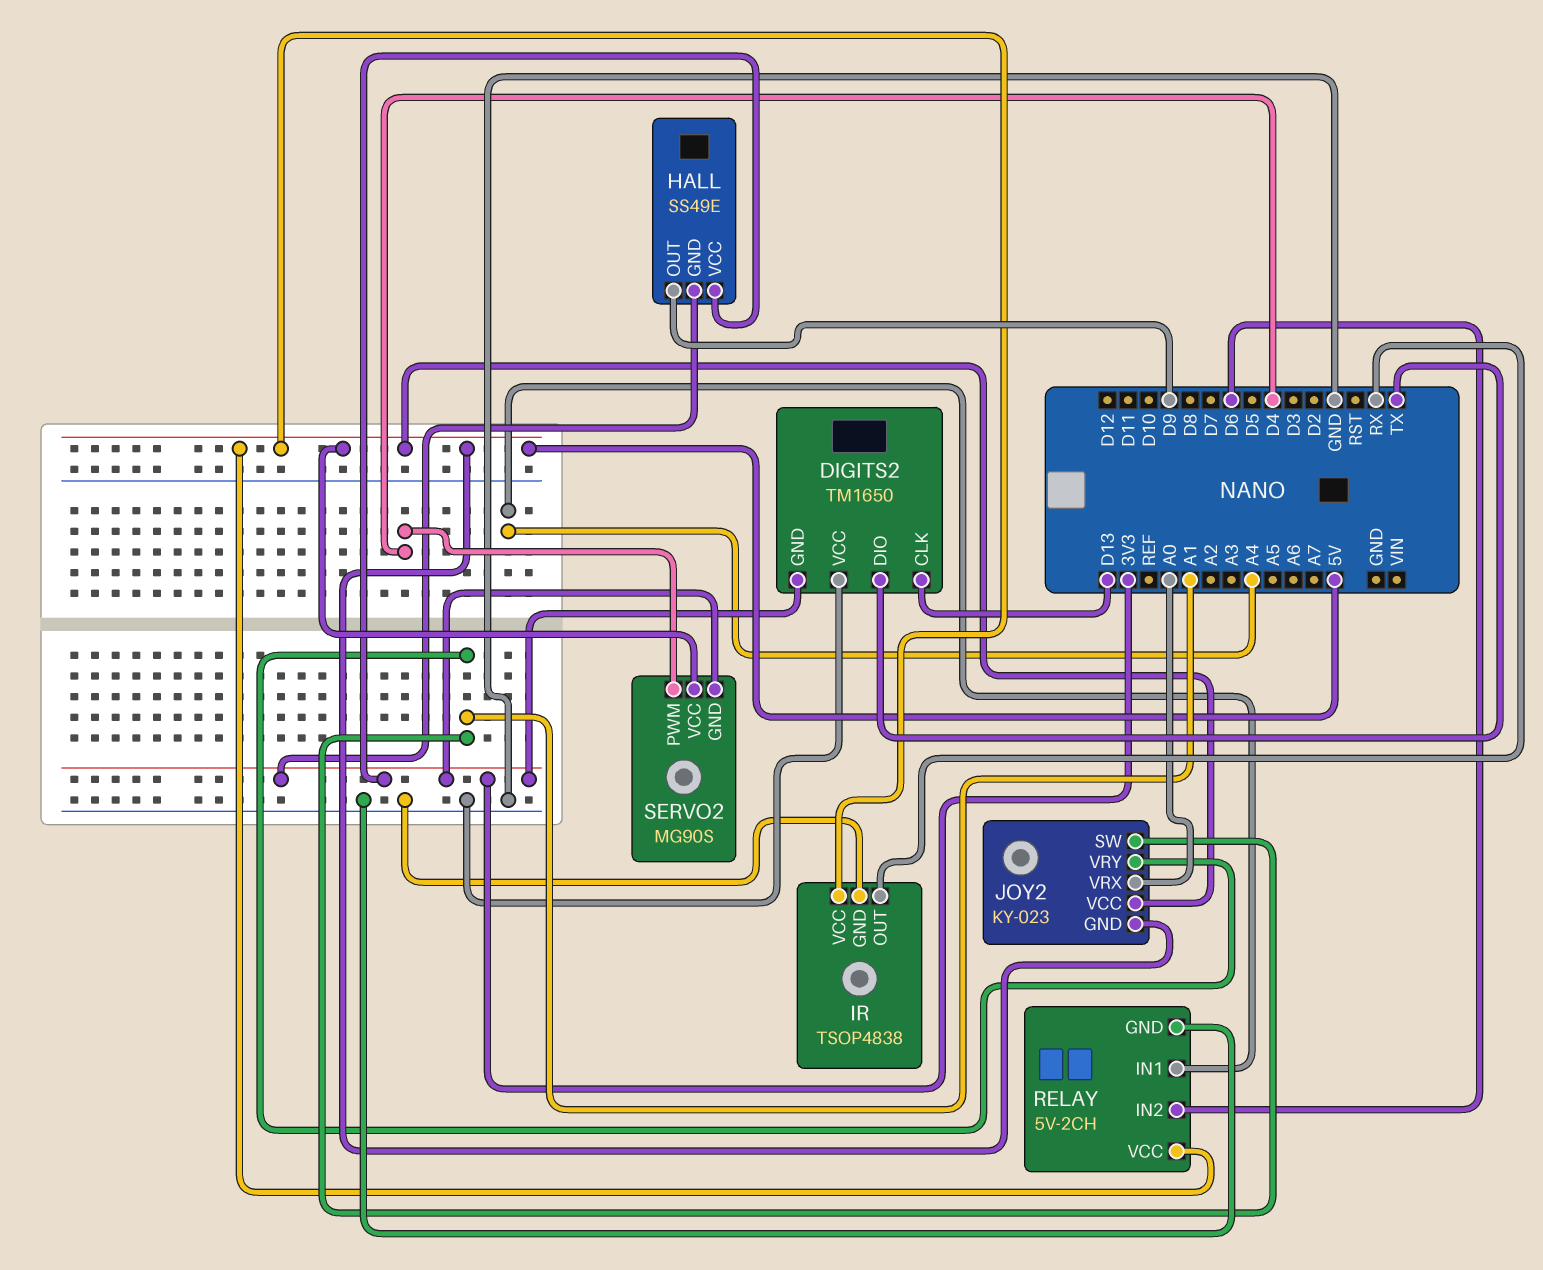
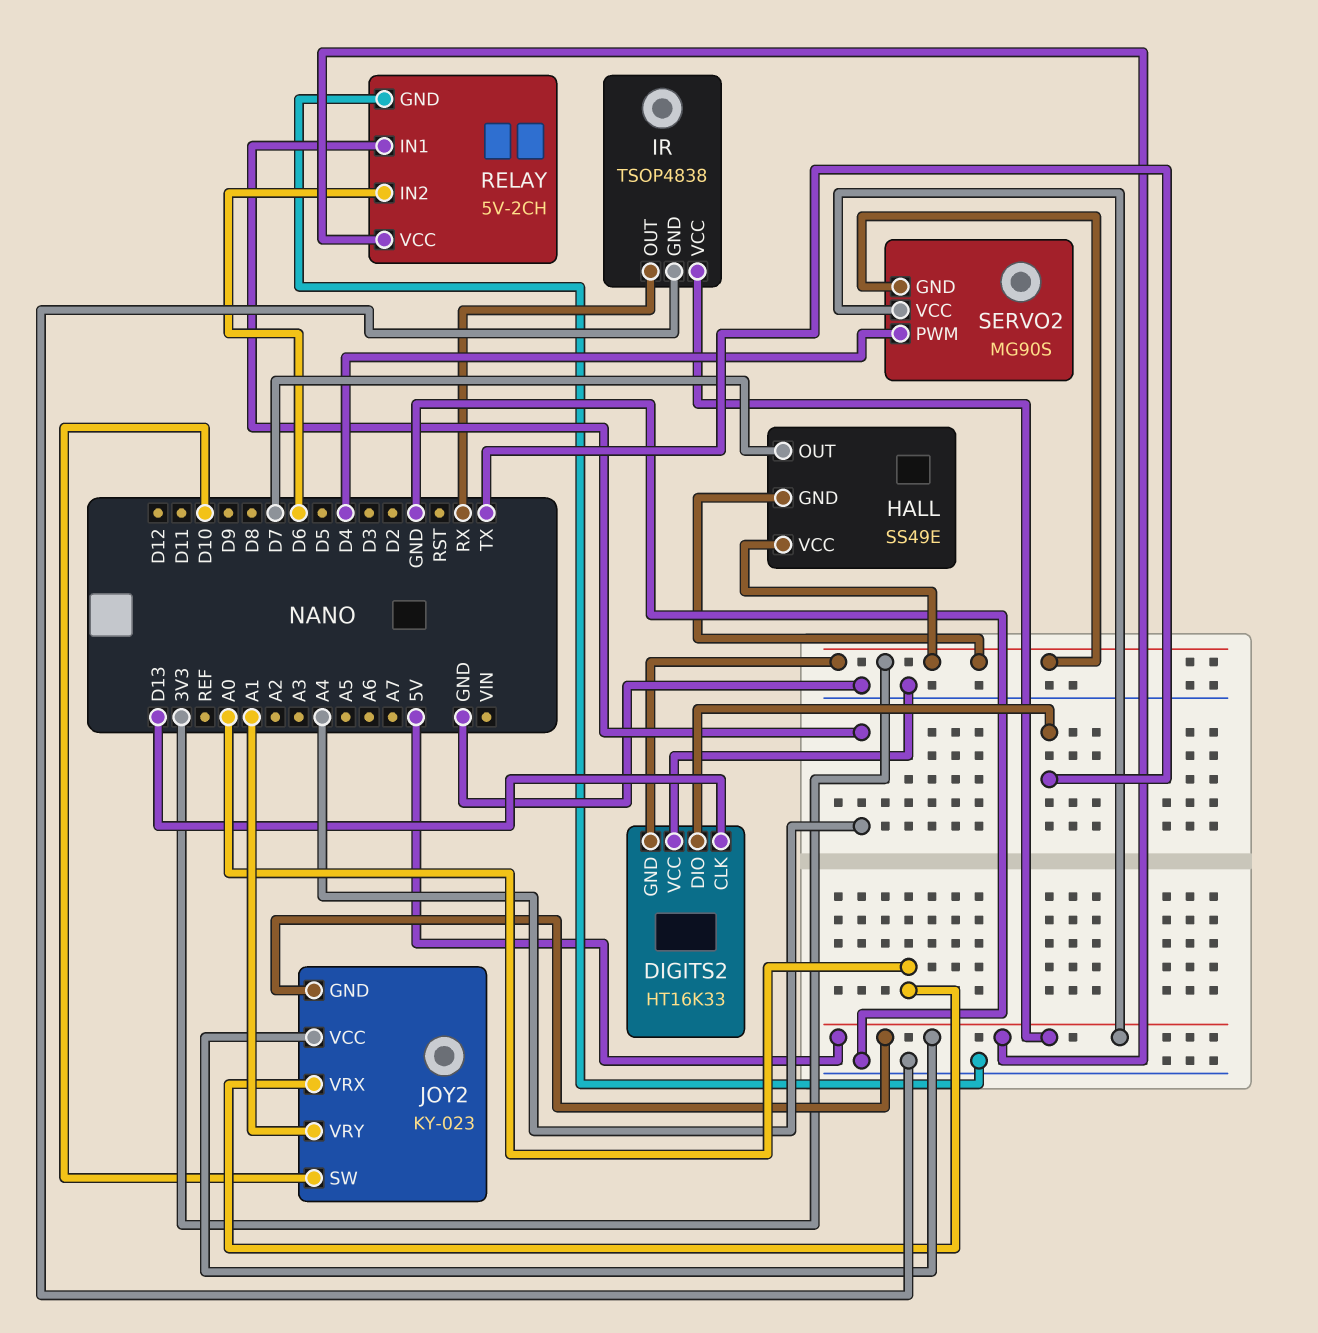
DIGITS2: TM1650 -> HT16K33
HALL pin OUT: D9 -> D7
JOY2 pin SW: A1 -> D10

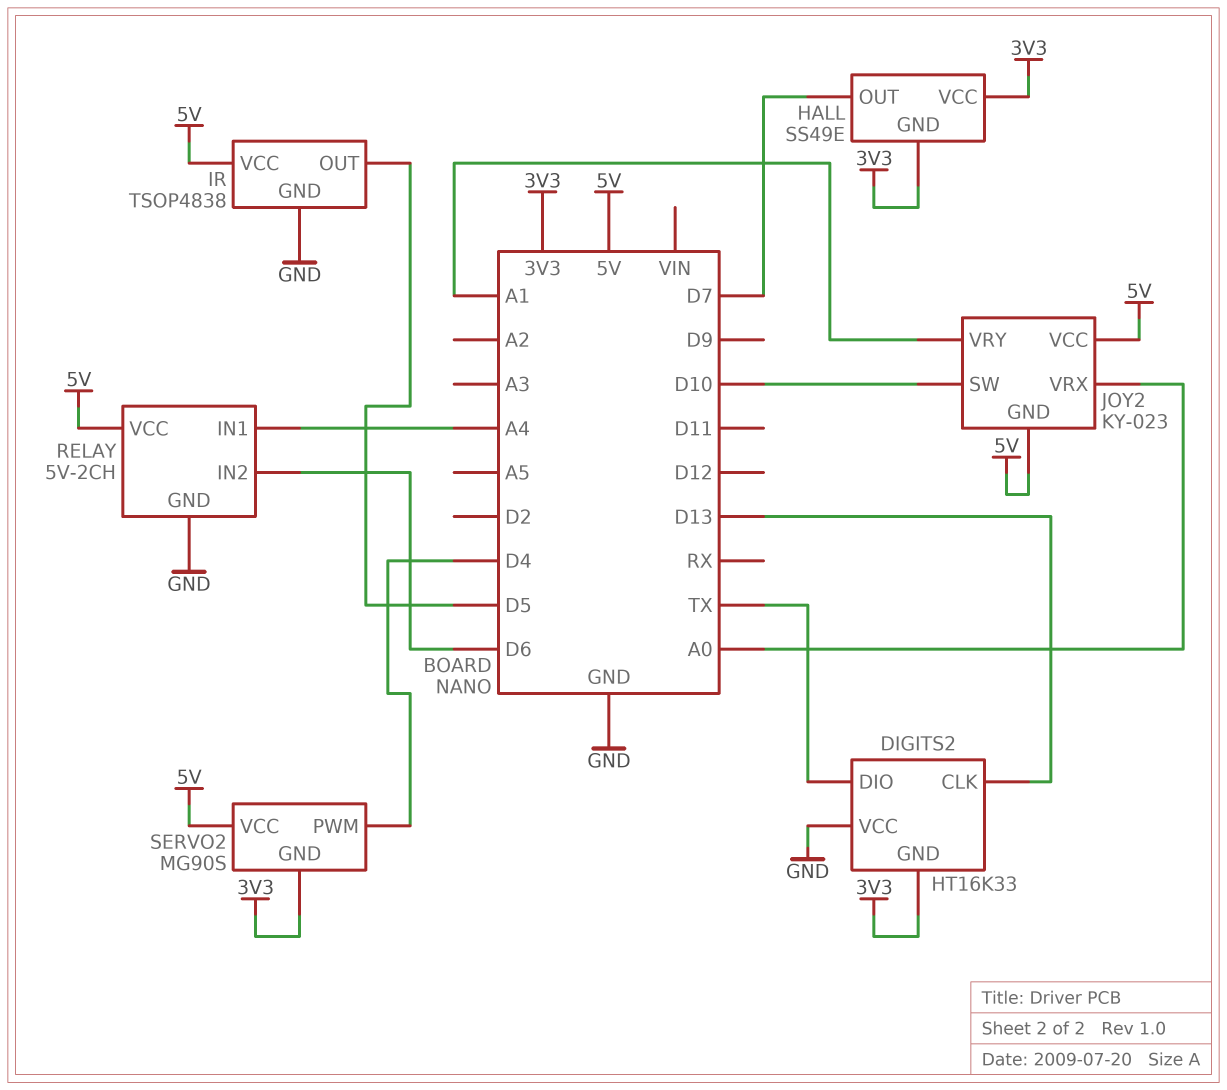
IR pin OUT: RX -> D5

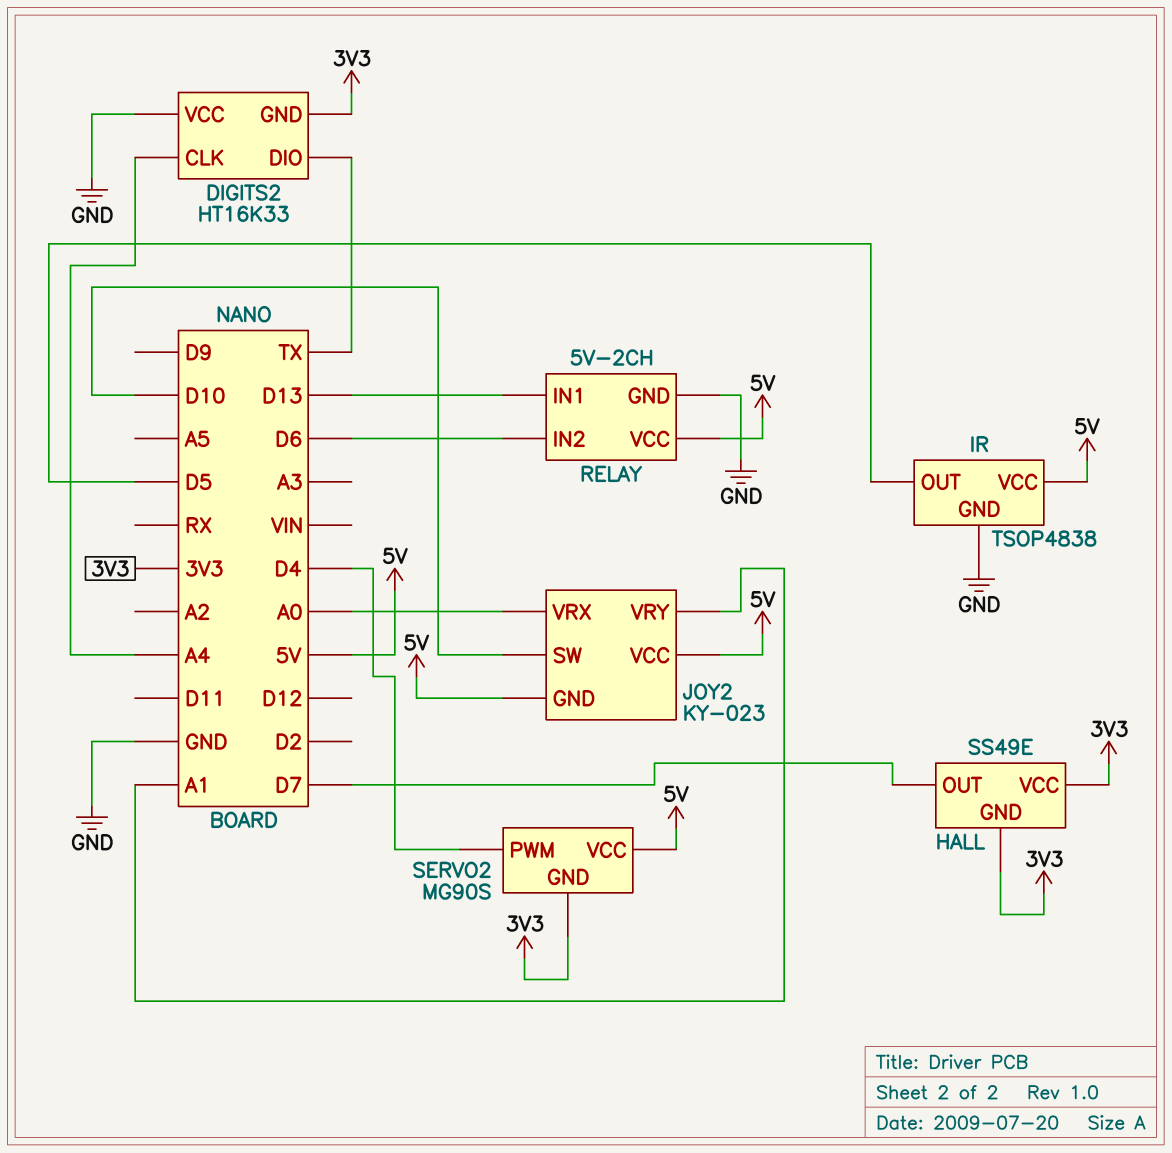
DIGITS2 pin CLK: D13 -> A4
RELAY pin IN1: A4 -> D13

